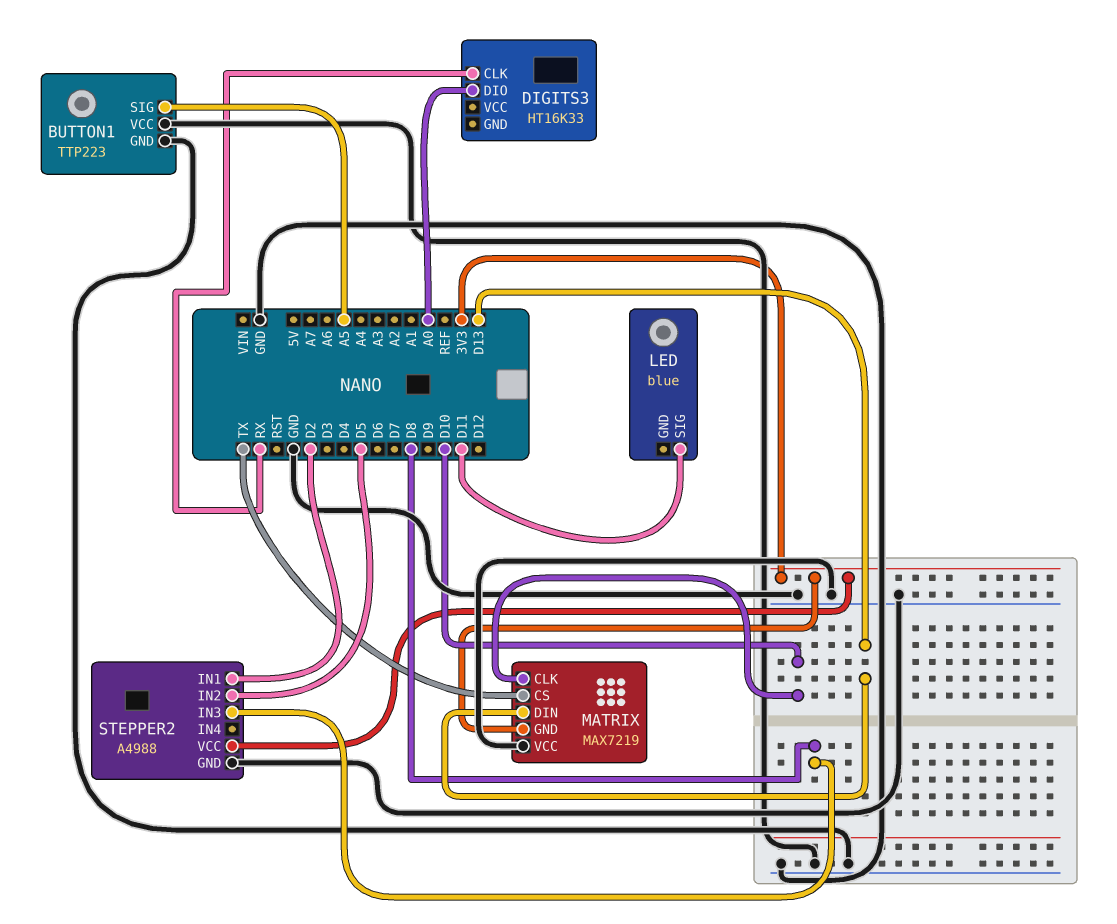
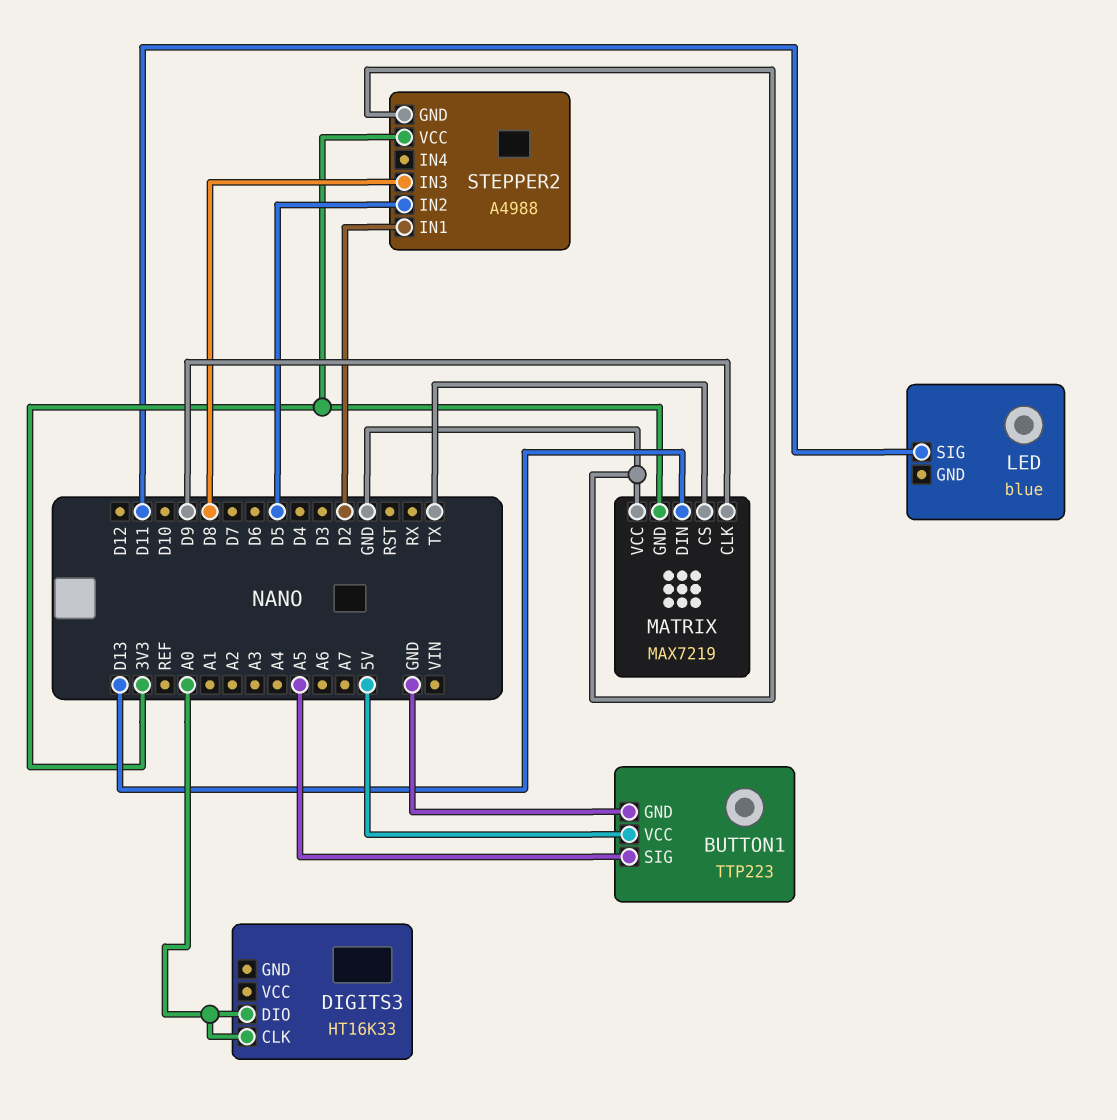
BUTTON1 pin VCC: GND -> 5V
DIGITS3 pin CLK: RX -> A0
MATRIX pin CLK: D10 -> D9

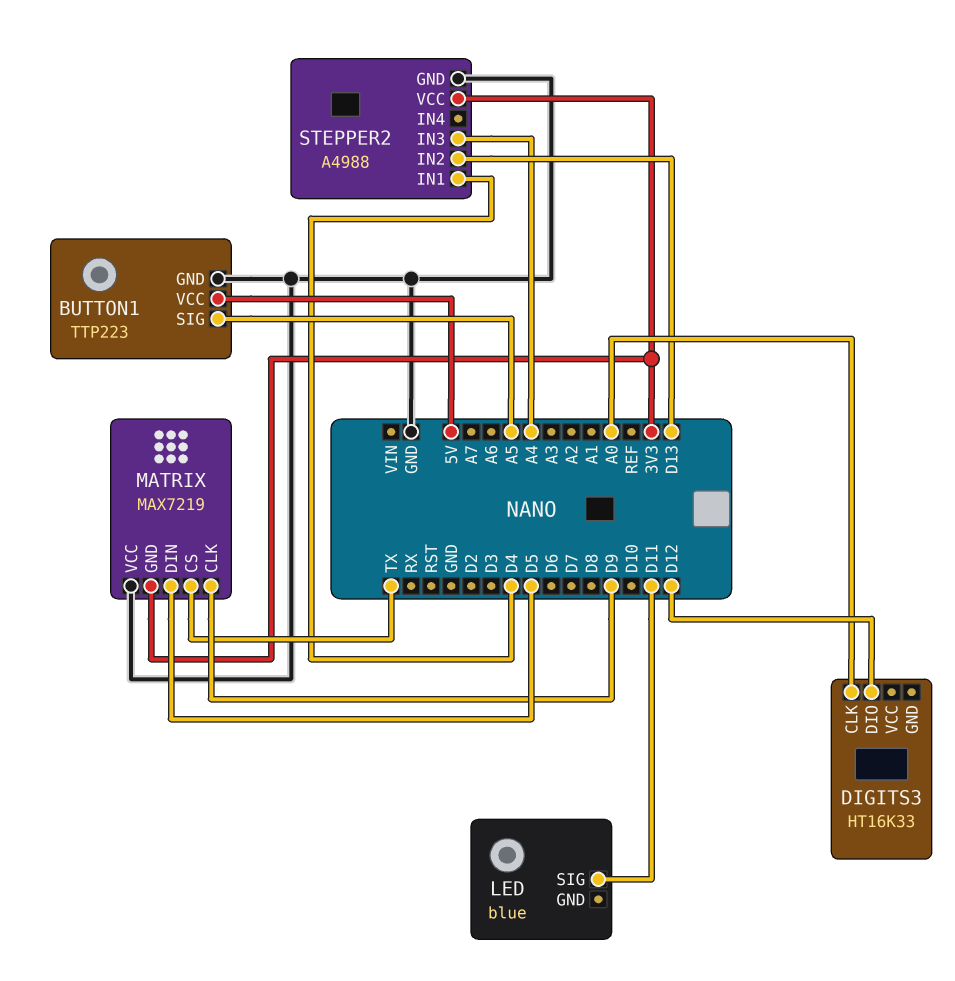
DIGITS3 pin DIO: A0 -> D12
MATRIX pin DIN: D13 -> D5
STEPPER2 pin IN1: D2 -> D4
STEPPER2 pin IN2: D5 -> D13
STEPPER2 pin IN3: D8 -> A4

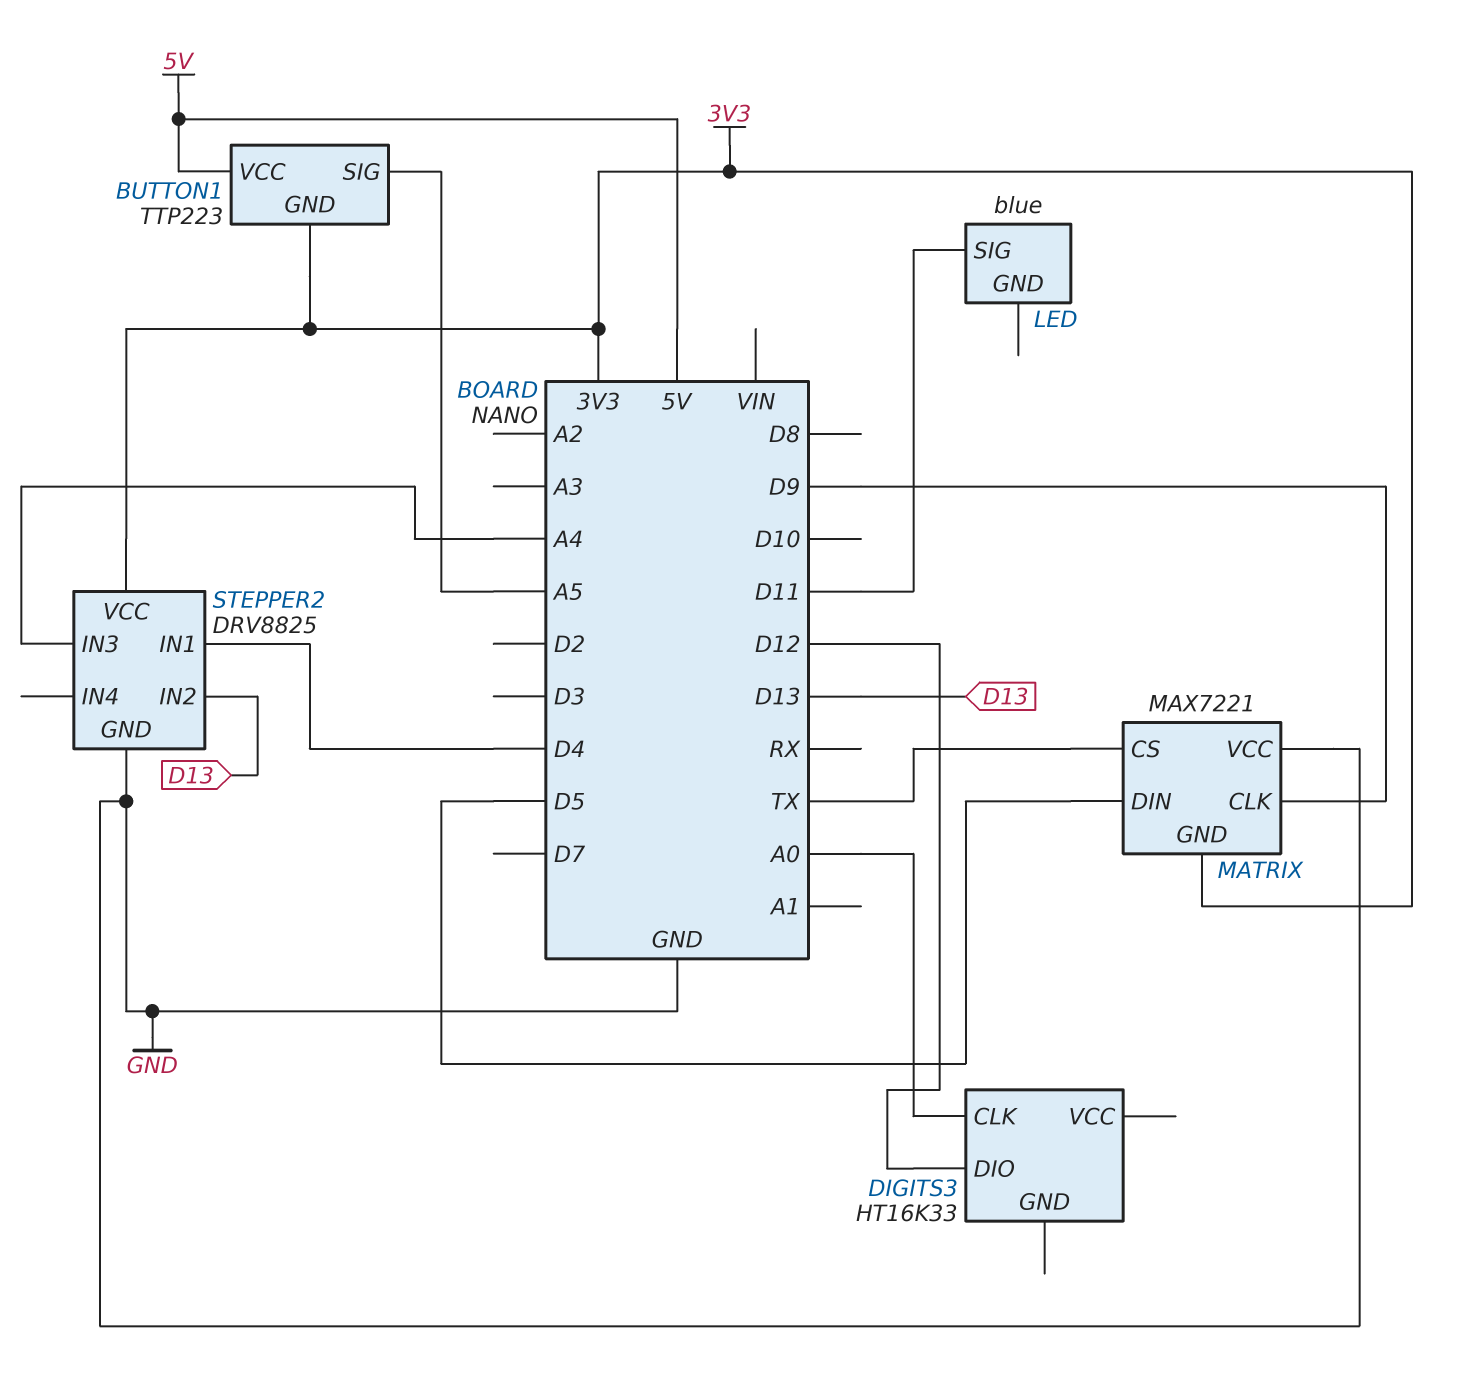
BUTTON1 pin GND: GND -> 3V3
MATRIX: MAX7219 -> MAX7221
STEPPER2: A4988 -> DRV8825

